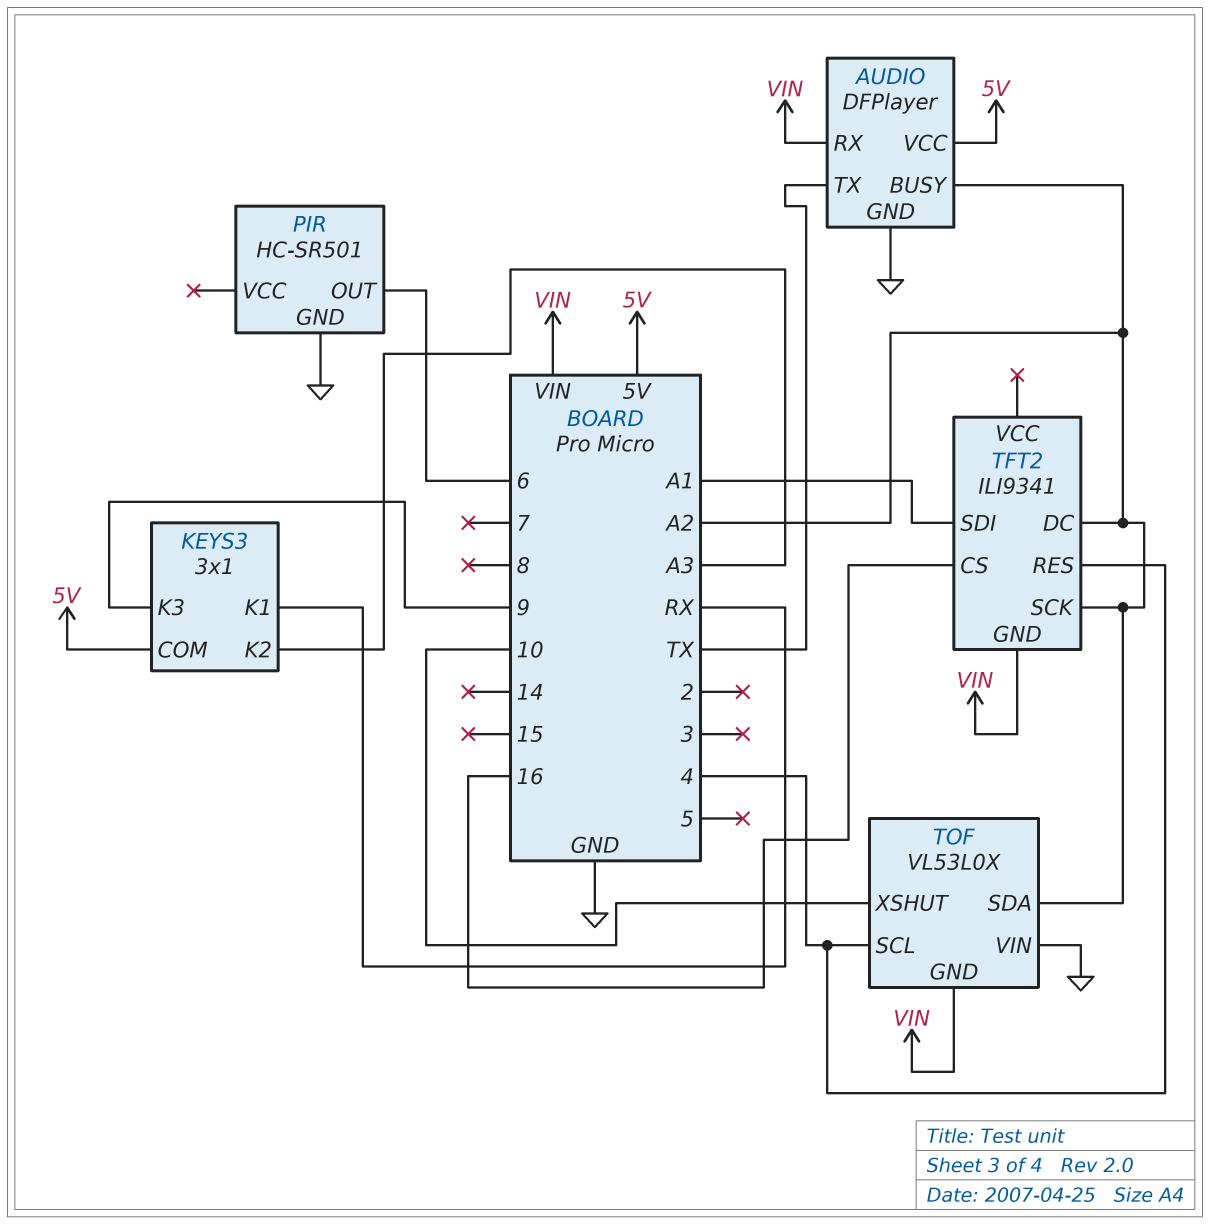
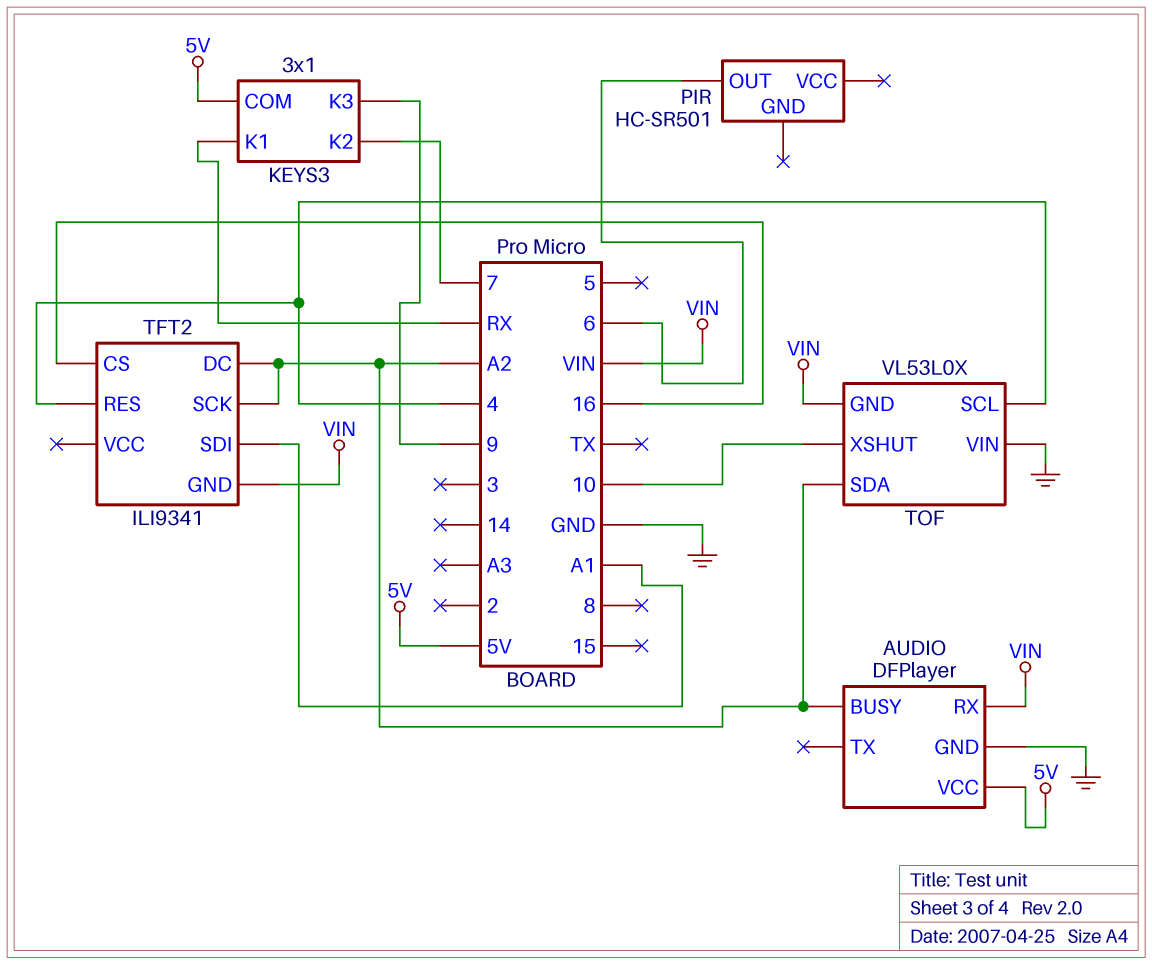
AUDIO pin TX: TX -> none
KEYS3 pin K2: A3 -> 7
PIR pin GND: GND -> none

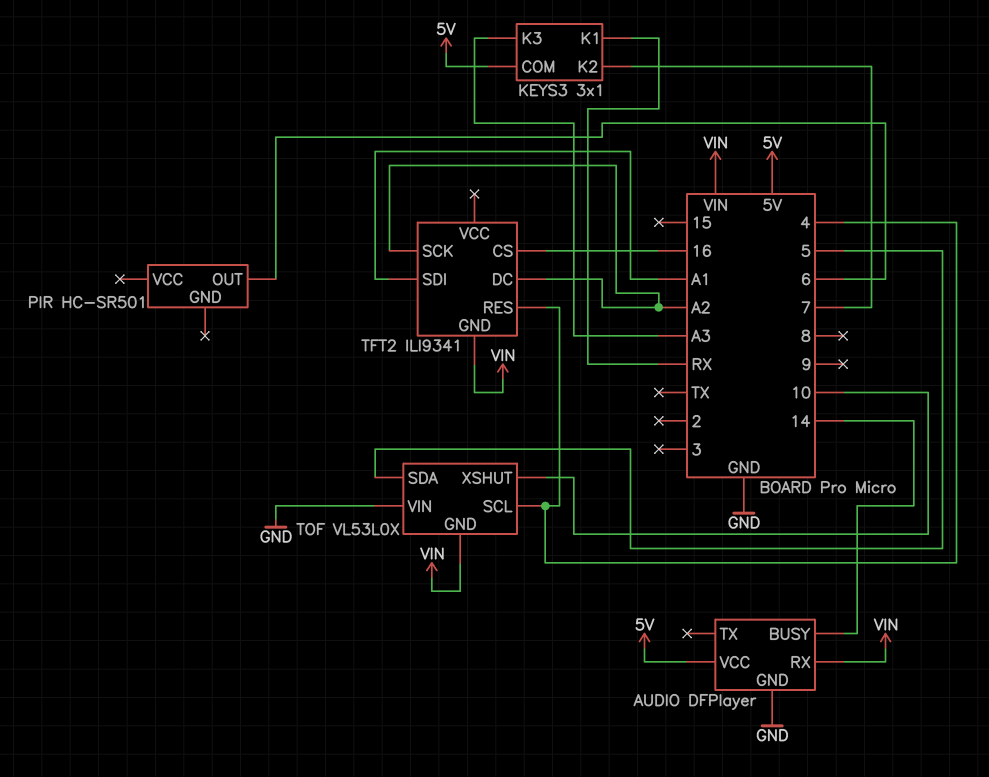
AUDIO pin BUSY: A2 -> 14
KEYS3 pin K3: 9 -> A3
TOF pin SDA: A2 -> 5

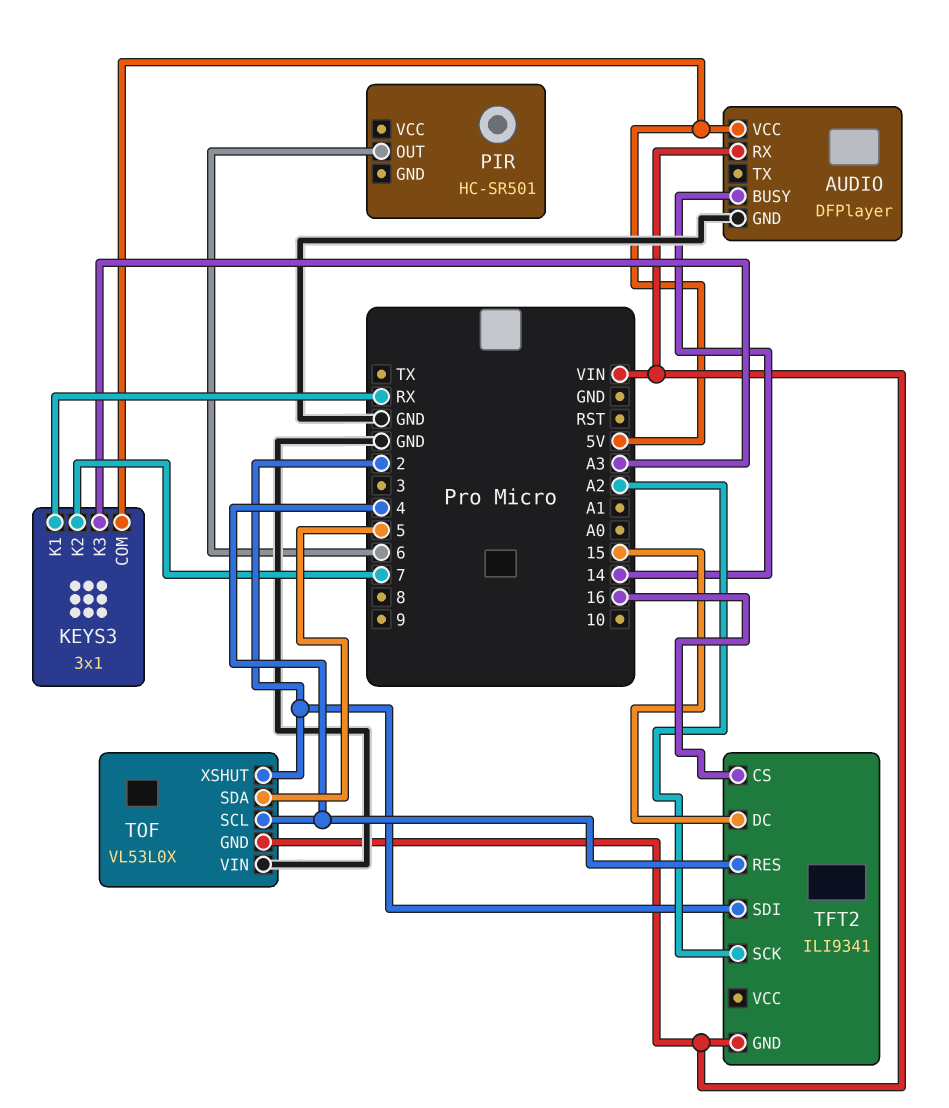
TFT2 pin DC: A2 -> 15
TFT2 pin SDI: A1 -> 2
TOF pin XSHUT: 10 -> 2

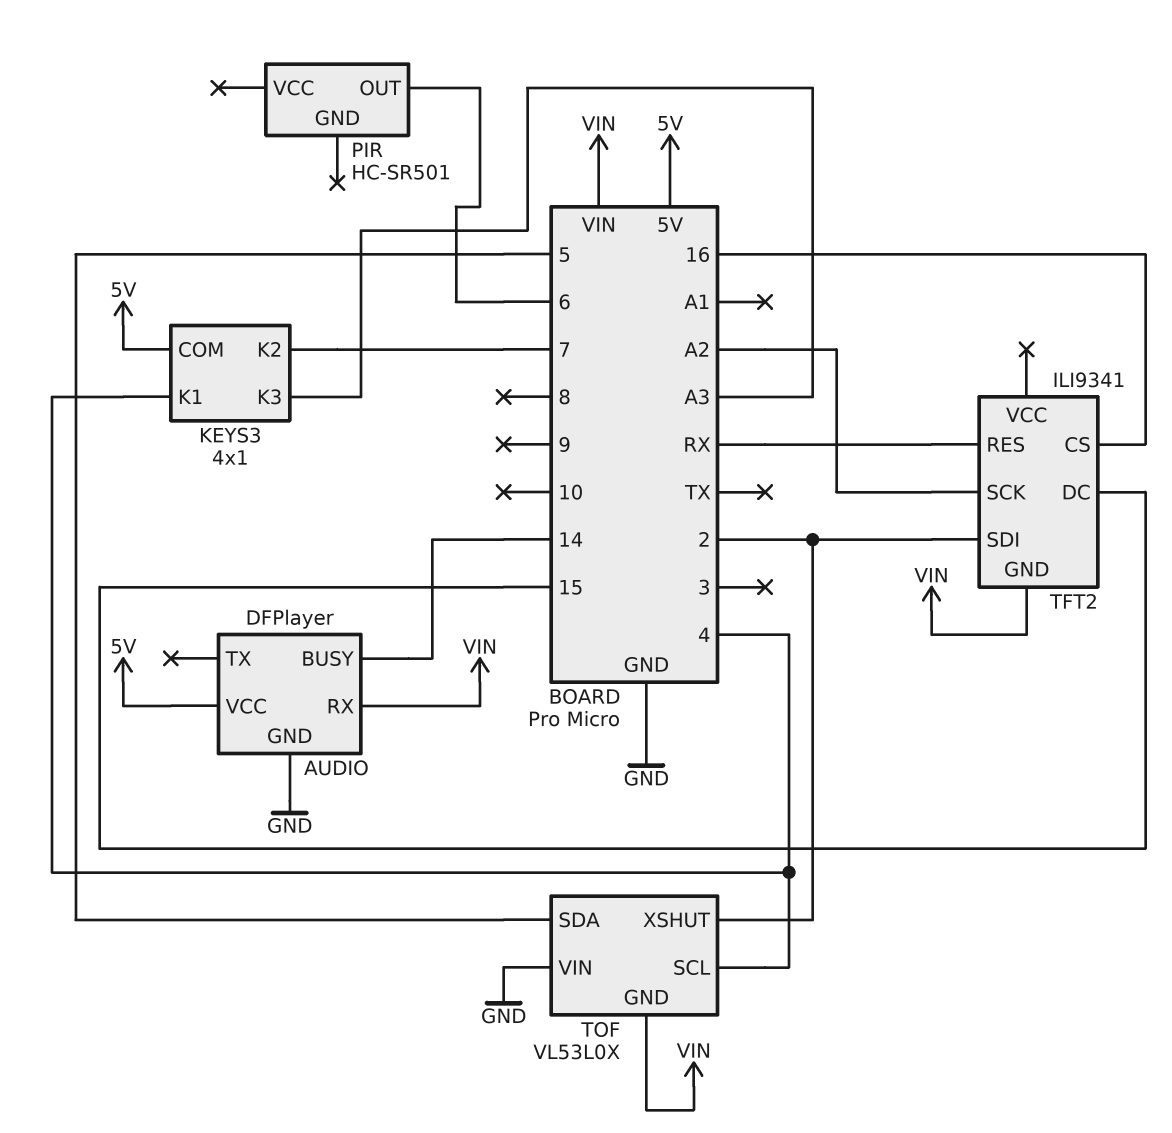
KEYS3: 3x1 -> 4x1
KEYS3 pin K1: RX -> 4
TFT2 pin RES: 4 -> RX

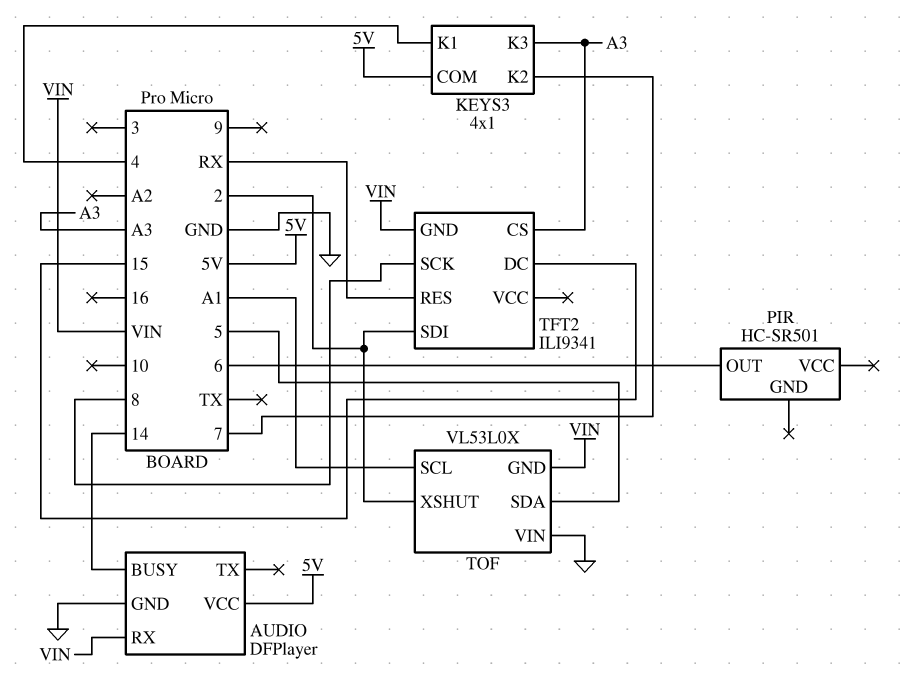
TFT2 pin CS: 16 -> A3
TFT2 pin SCK: A2 -> 8
TOF pin SCL: 4 -> A1

